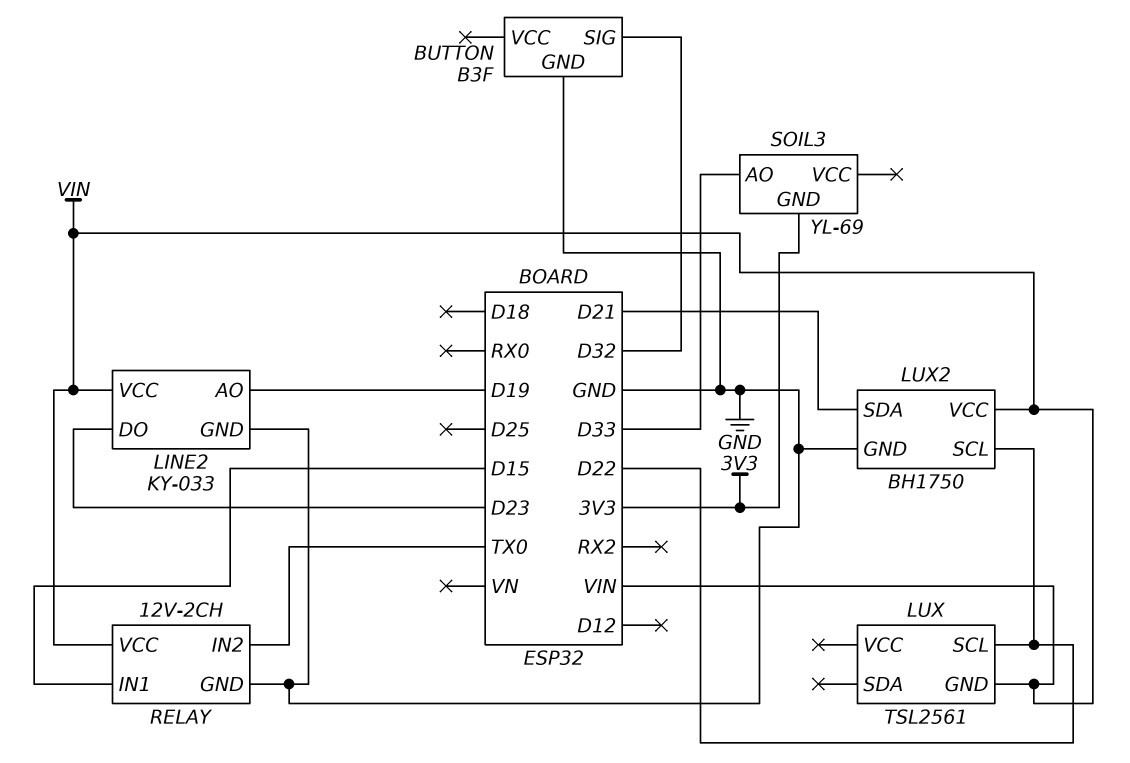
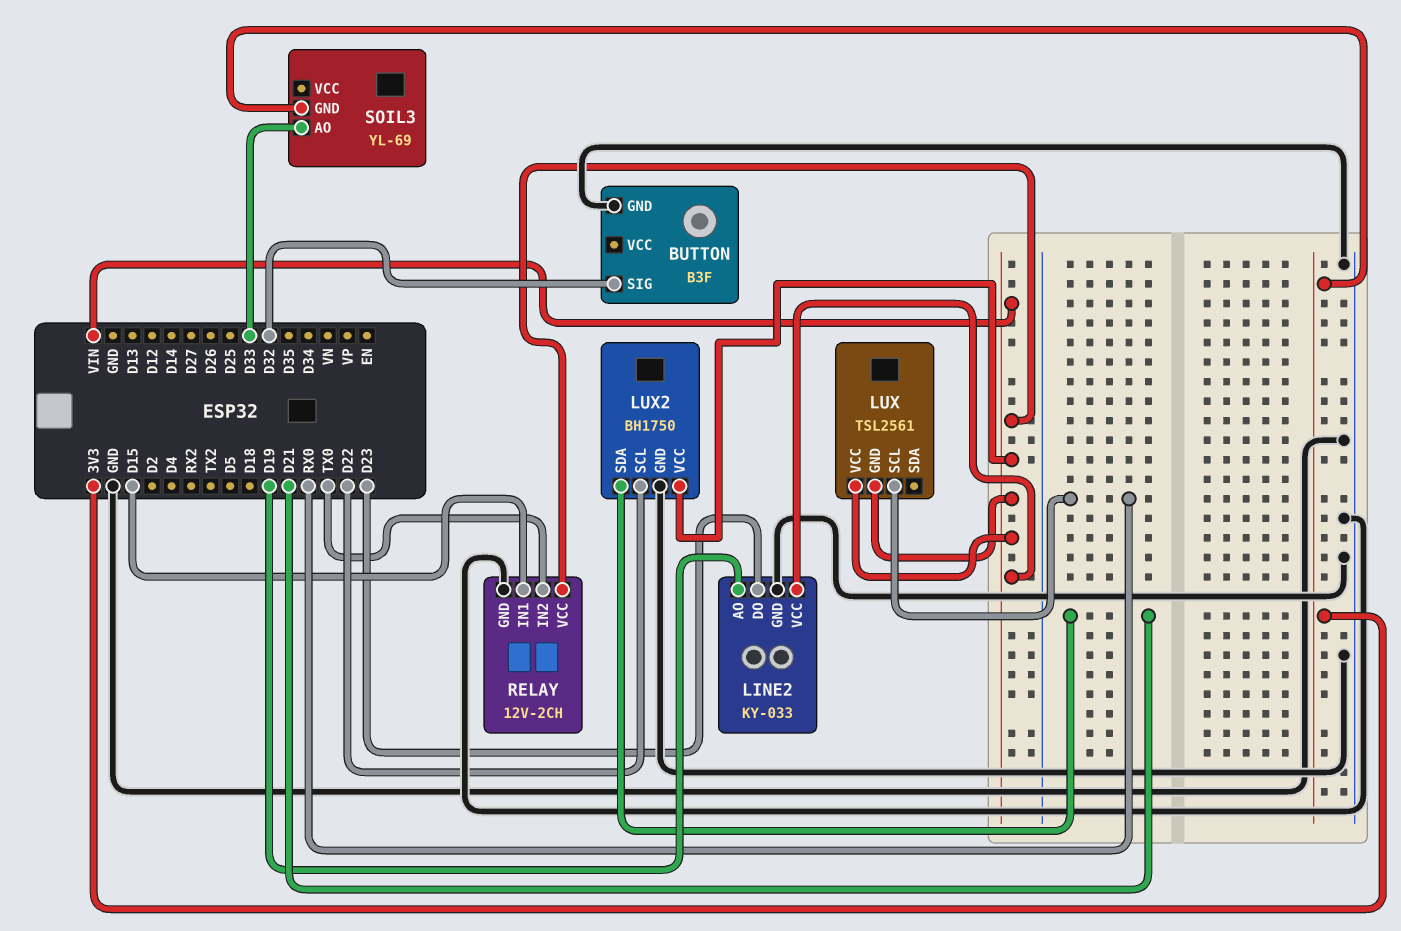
LUX pin SCL: D22 -> RX0
LUX pin VCC: none -> VIN

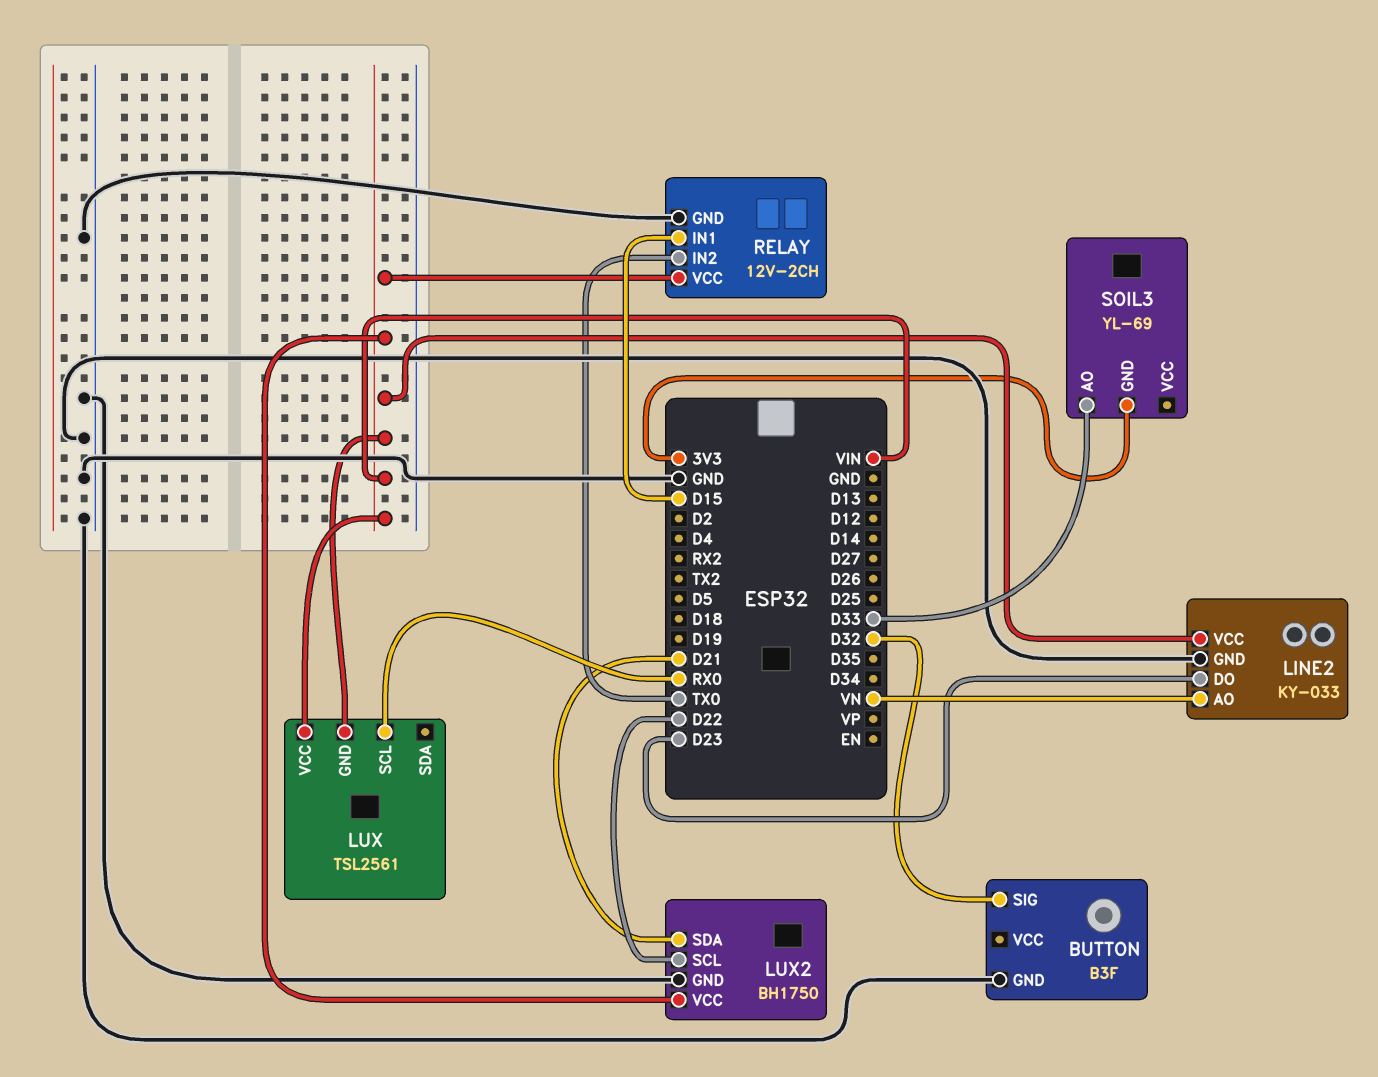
LINE2 pin AO: D19 -> VN

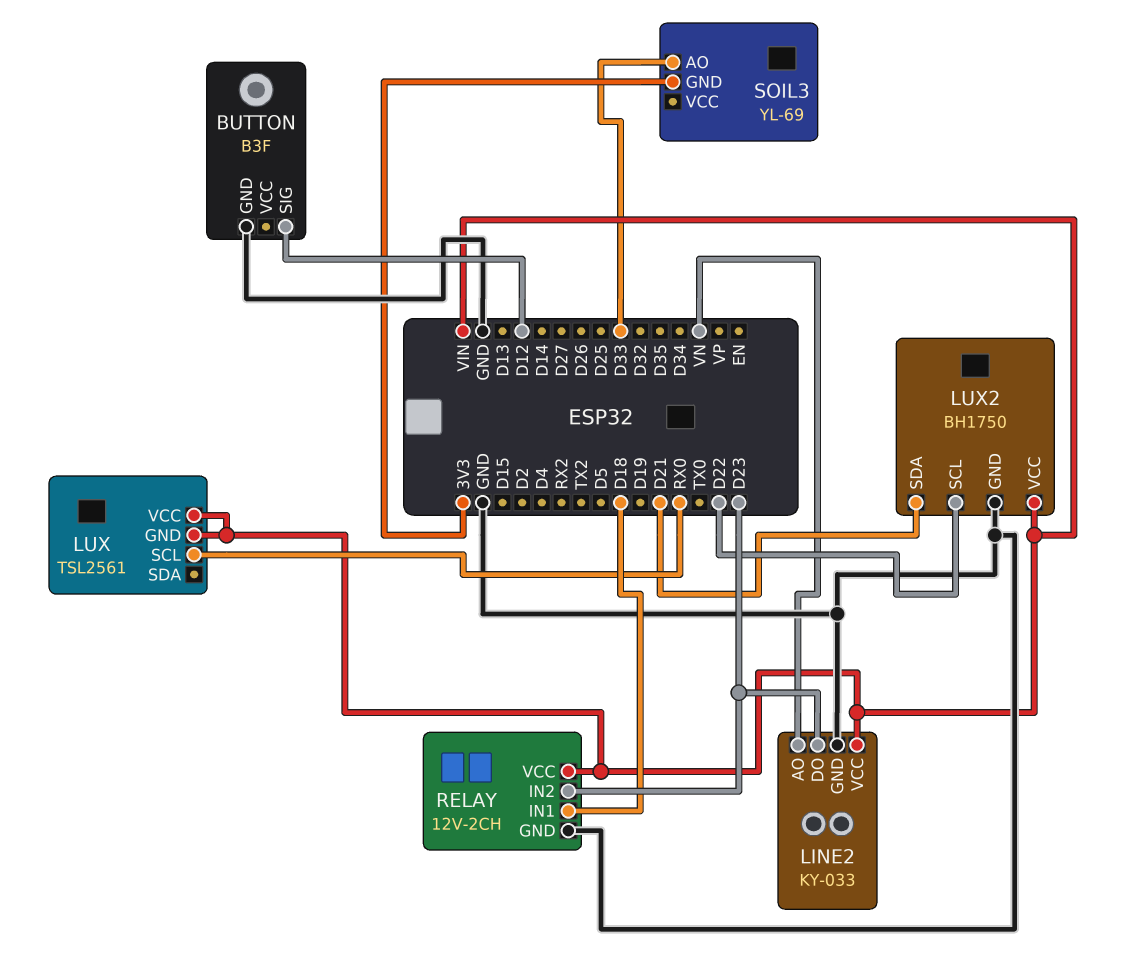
BUTTON pin SIG: D32 -> D12
RELAY pin IN1: D15 -> D18
RELAY pin IN2: TX0 -> D23

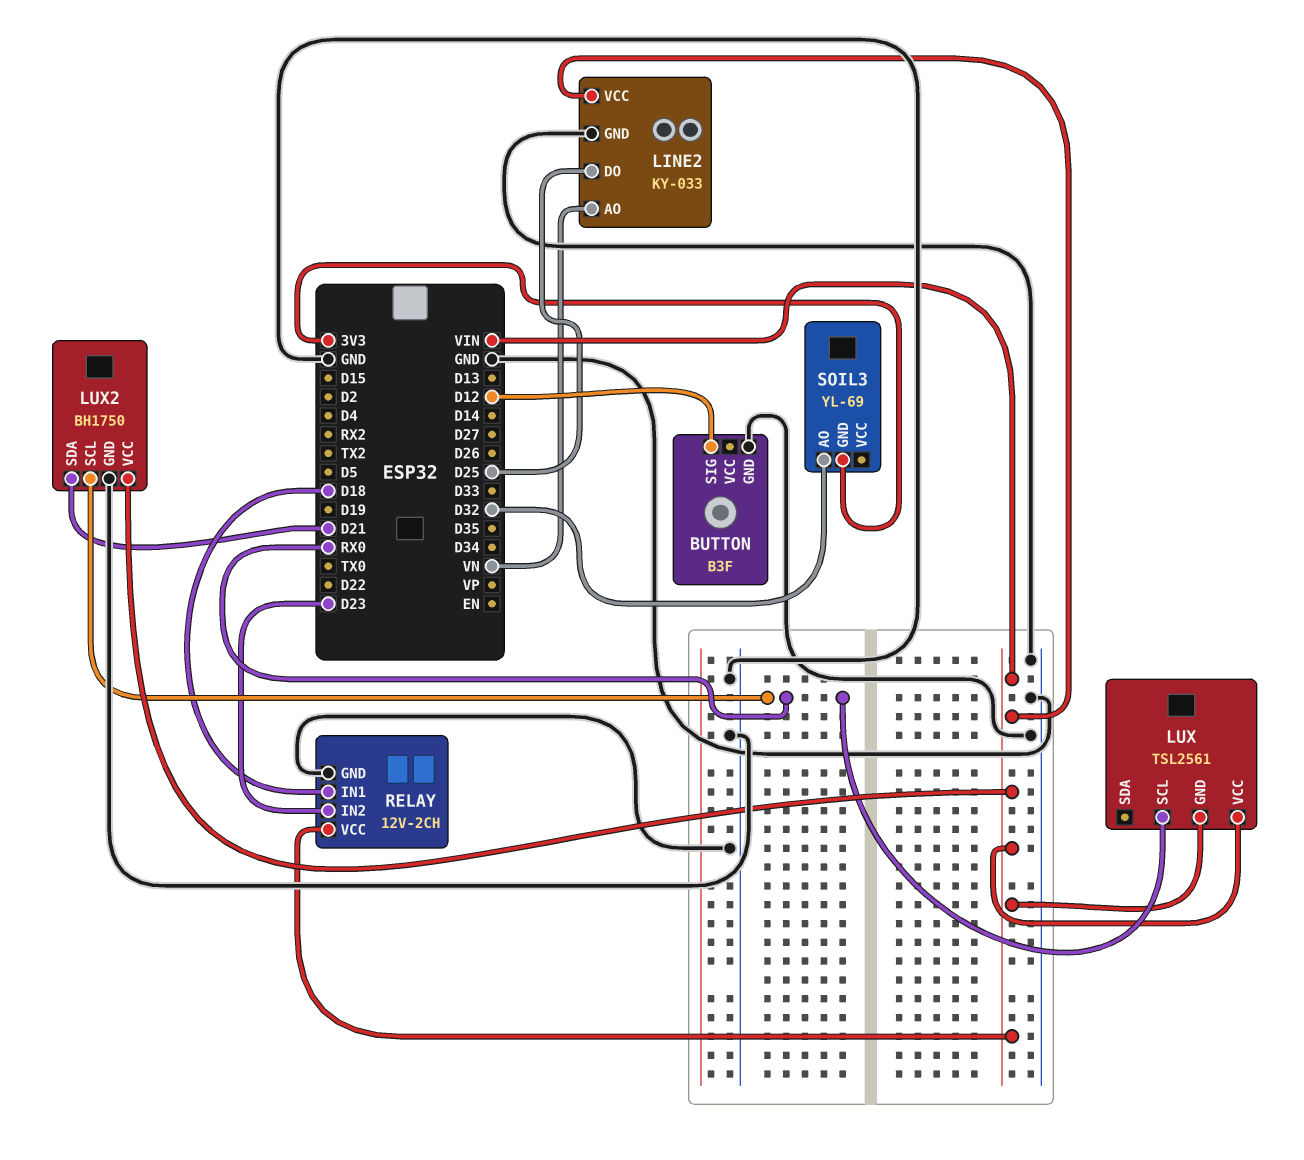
LINE2 pin DO: D23 -> D25
LUX2 pin SCL: D22 -> RX0
SOIL3 pin AO: D33 -> D32

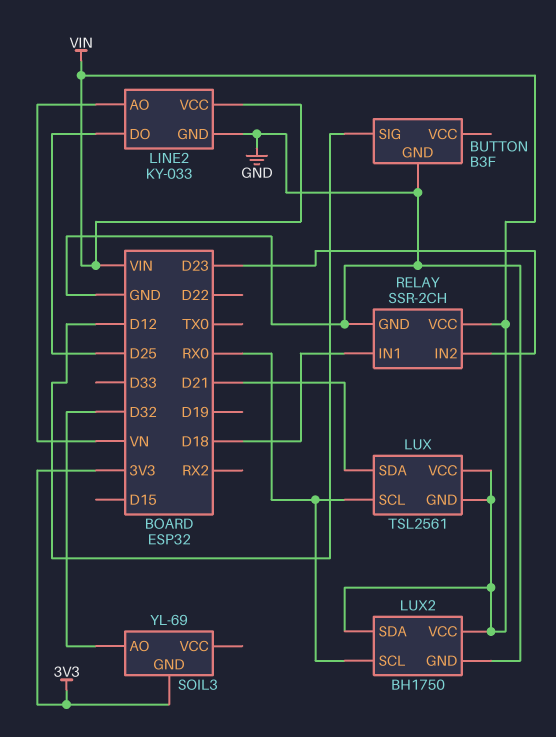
LUX pin SDA: none -> D21
LUX2 pin SDA: D21 -> VIN
RELAY: 12V-2CH -> SSR-2CH

